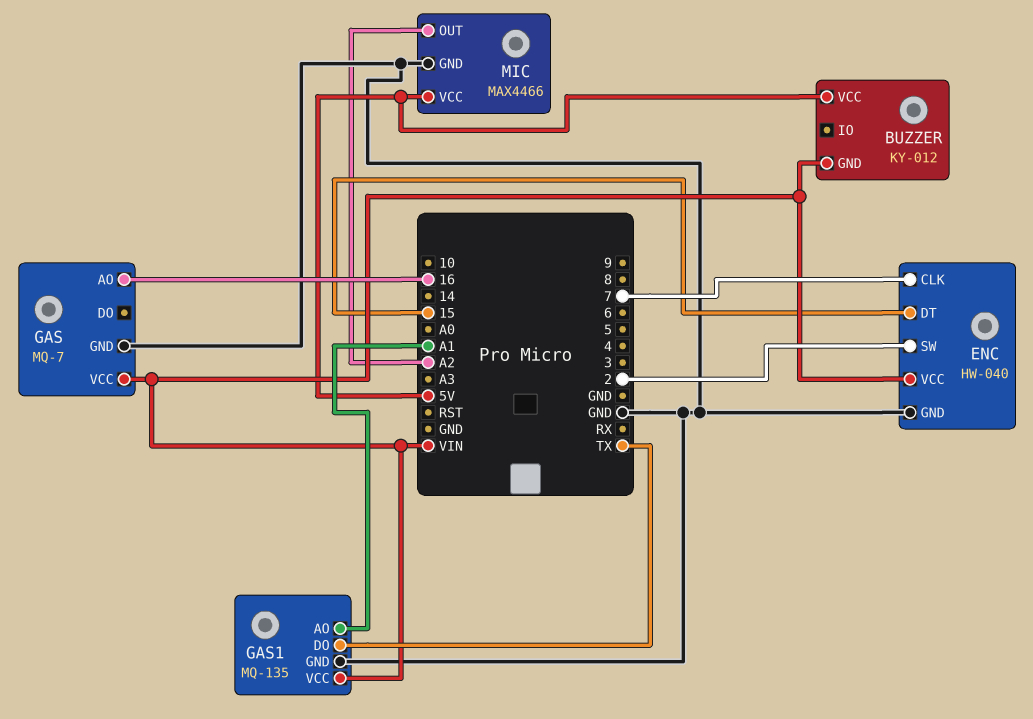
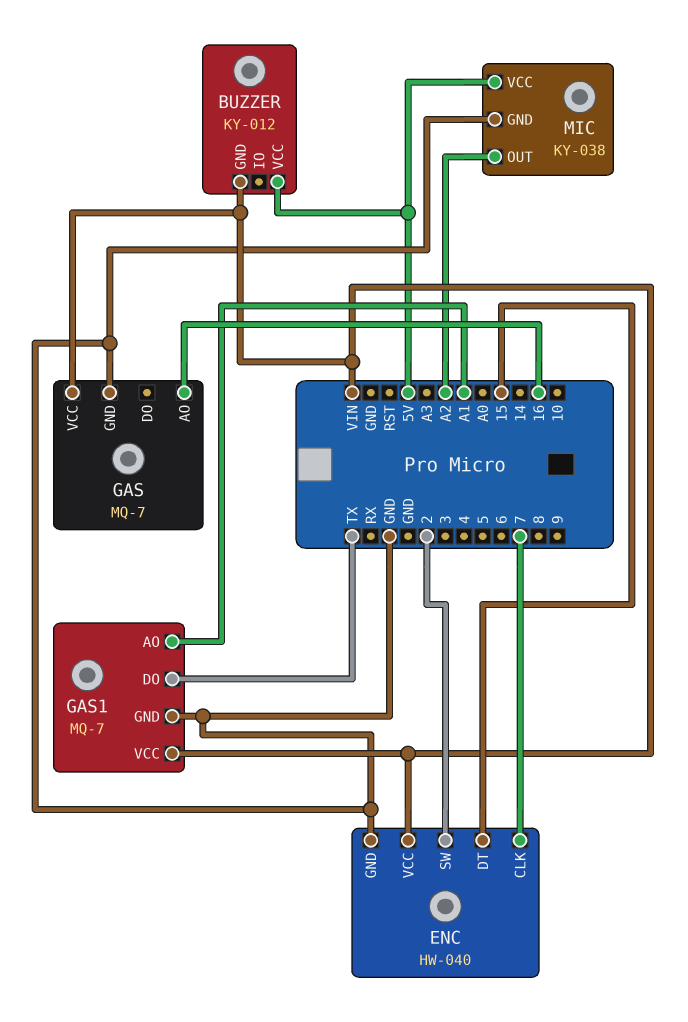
GAS1: MQ-135 -> MQ-7
MIC: MAX4466 -> KY-038

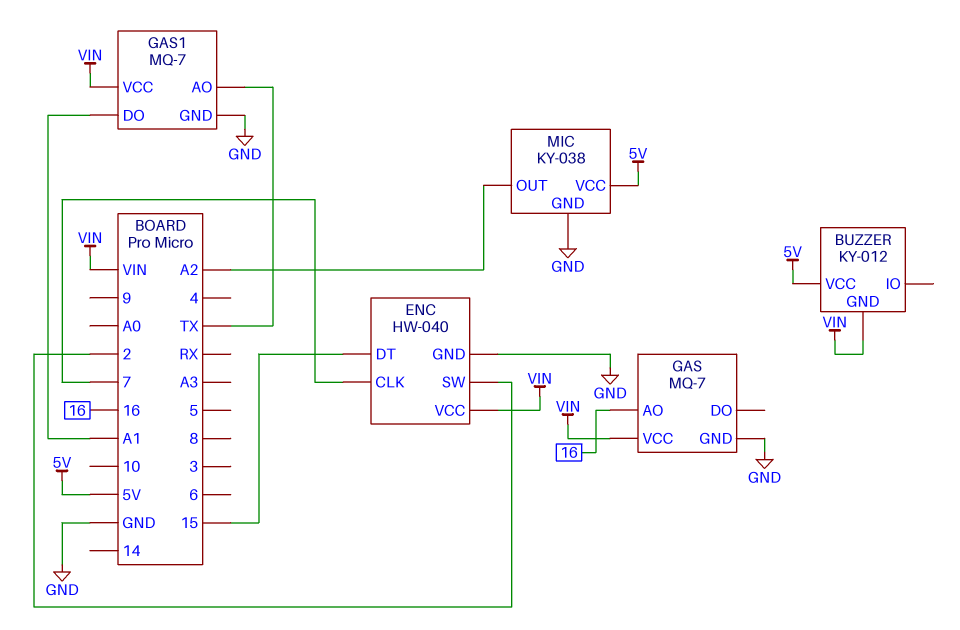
GAS1 pin AO: A1 -> TX
GAS1 pin DO: TX -> A1

